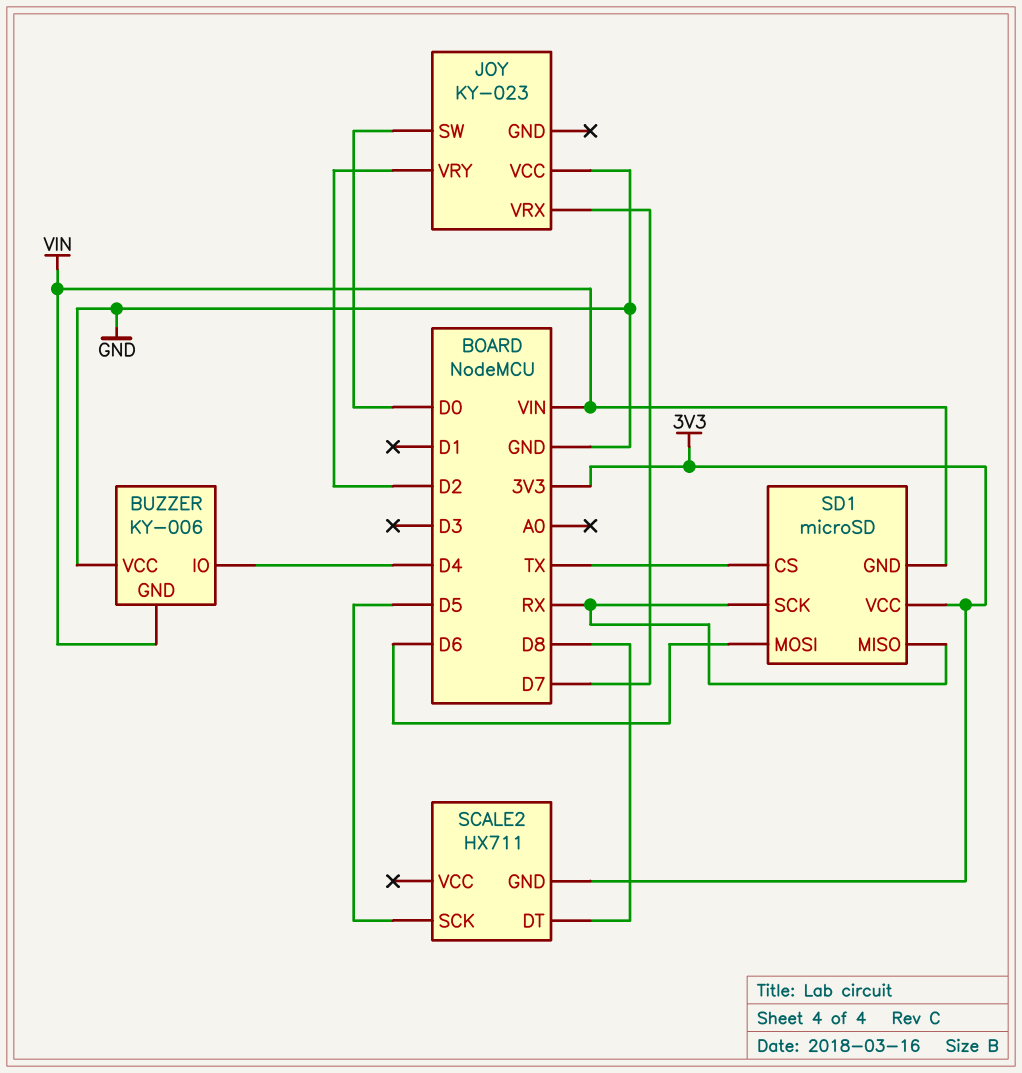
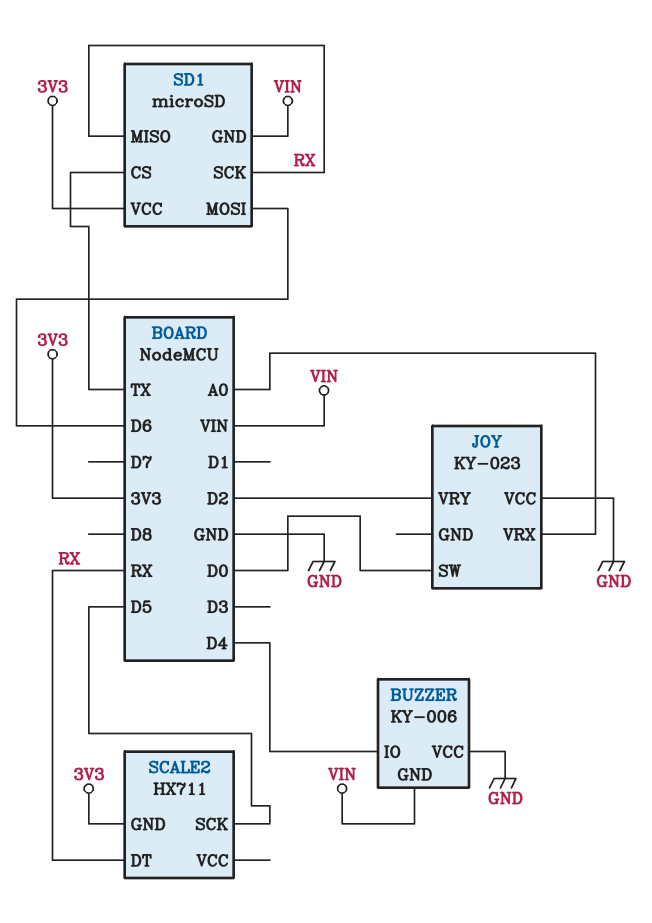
JOY pin VRX: D7 -> A0
SCALE2 pin DT: D8 -> RX

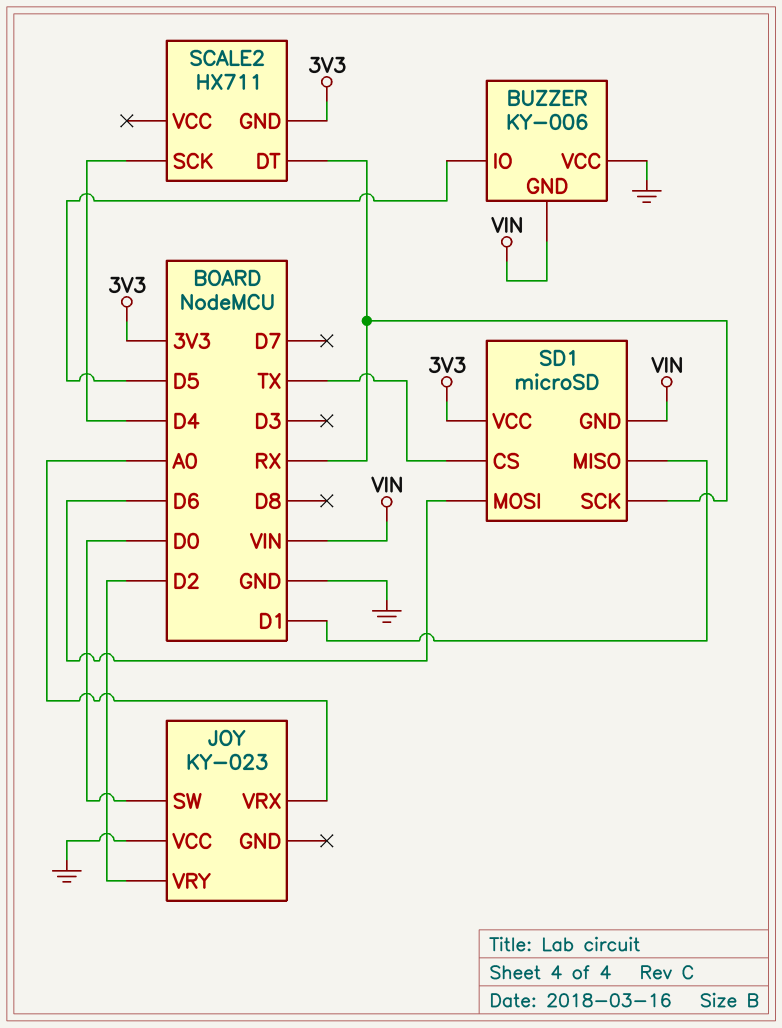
BUZZER pin IO: D4 -> D5
SCALE2 pin SCK: D5 -> D4
SD1 pin MISO: RX -> D1

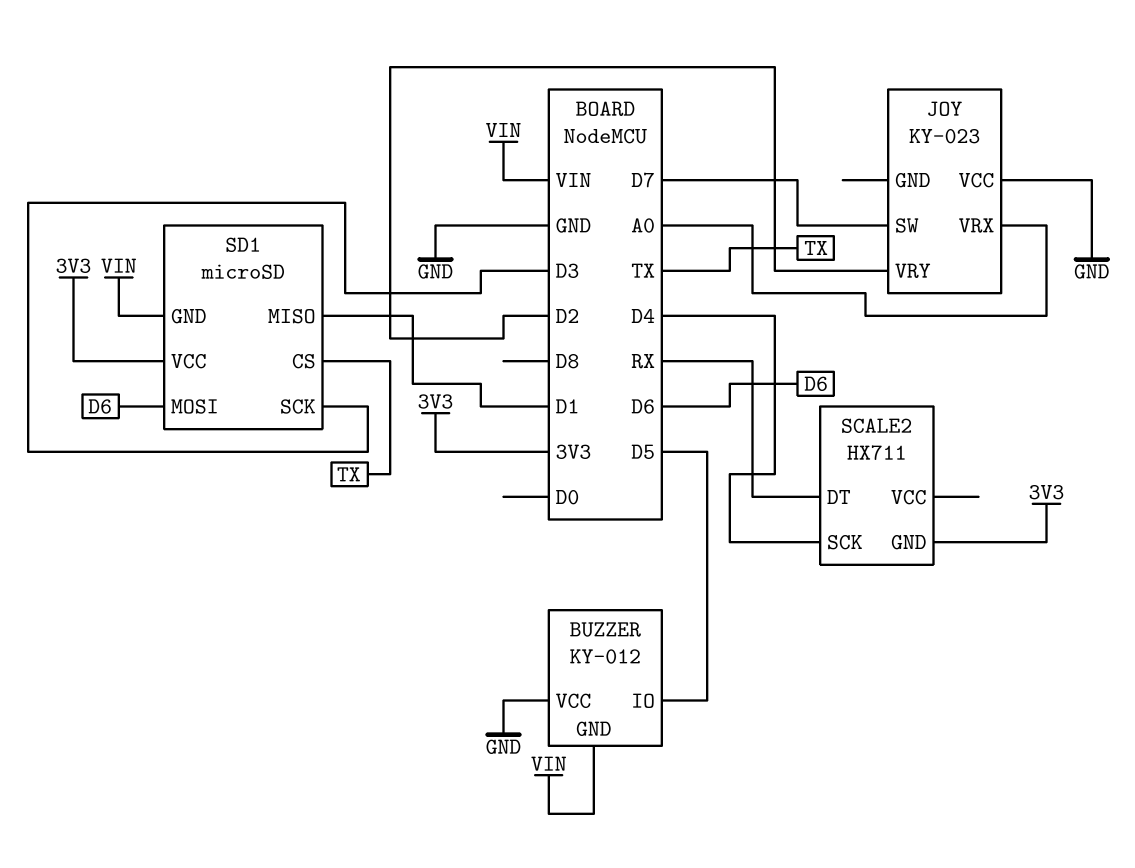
BUZZER: KY-006 -> KY-012
JOY pin SW: D0 -> D7
SD1 pin SCK: RX -> D3

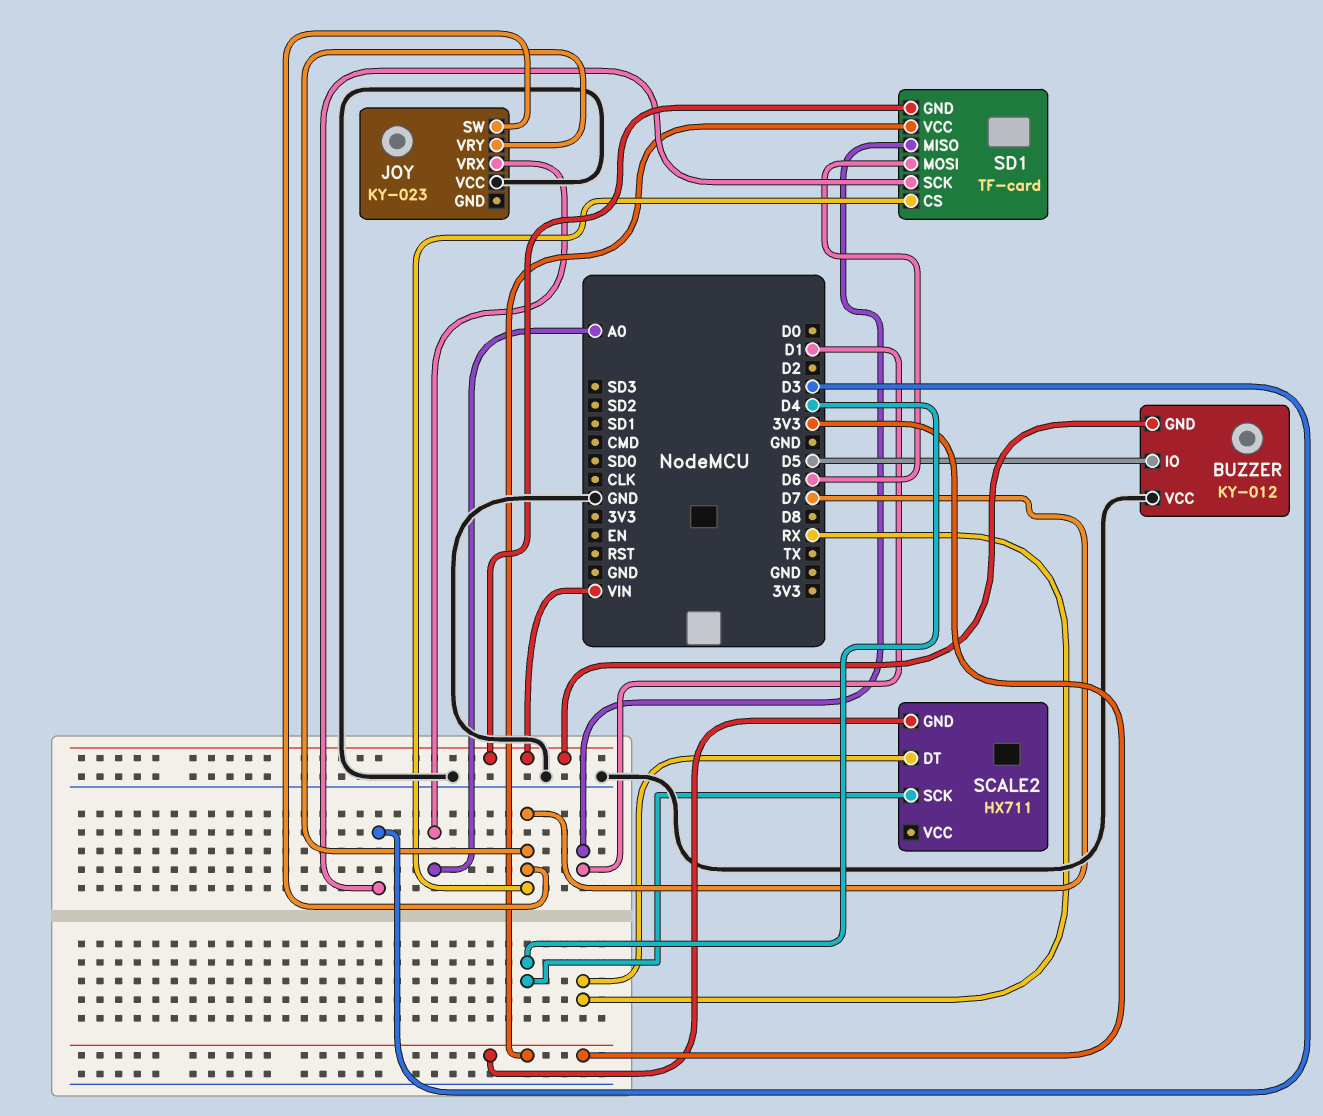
JOY pin VRY: D2 -> D7
SD1: microSD -> TF-card
SD1 pin CS: TX -> D7

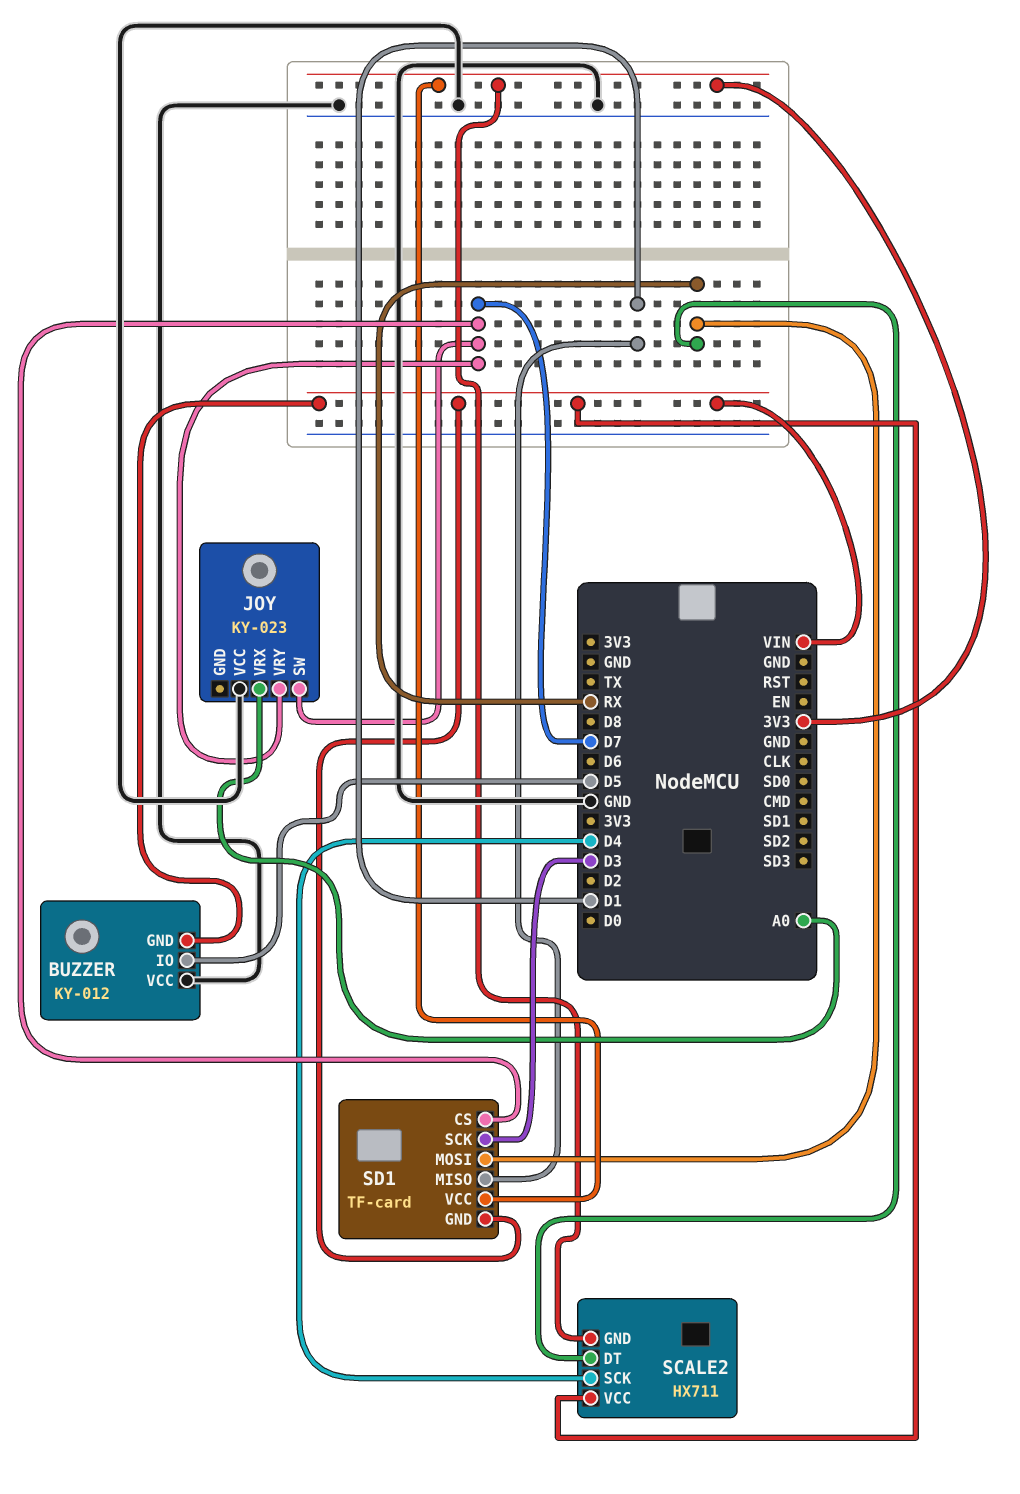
SCALE2 pin VCC: none -> VIN
SD1 pin MOSI: D6 -> RX

